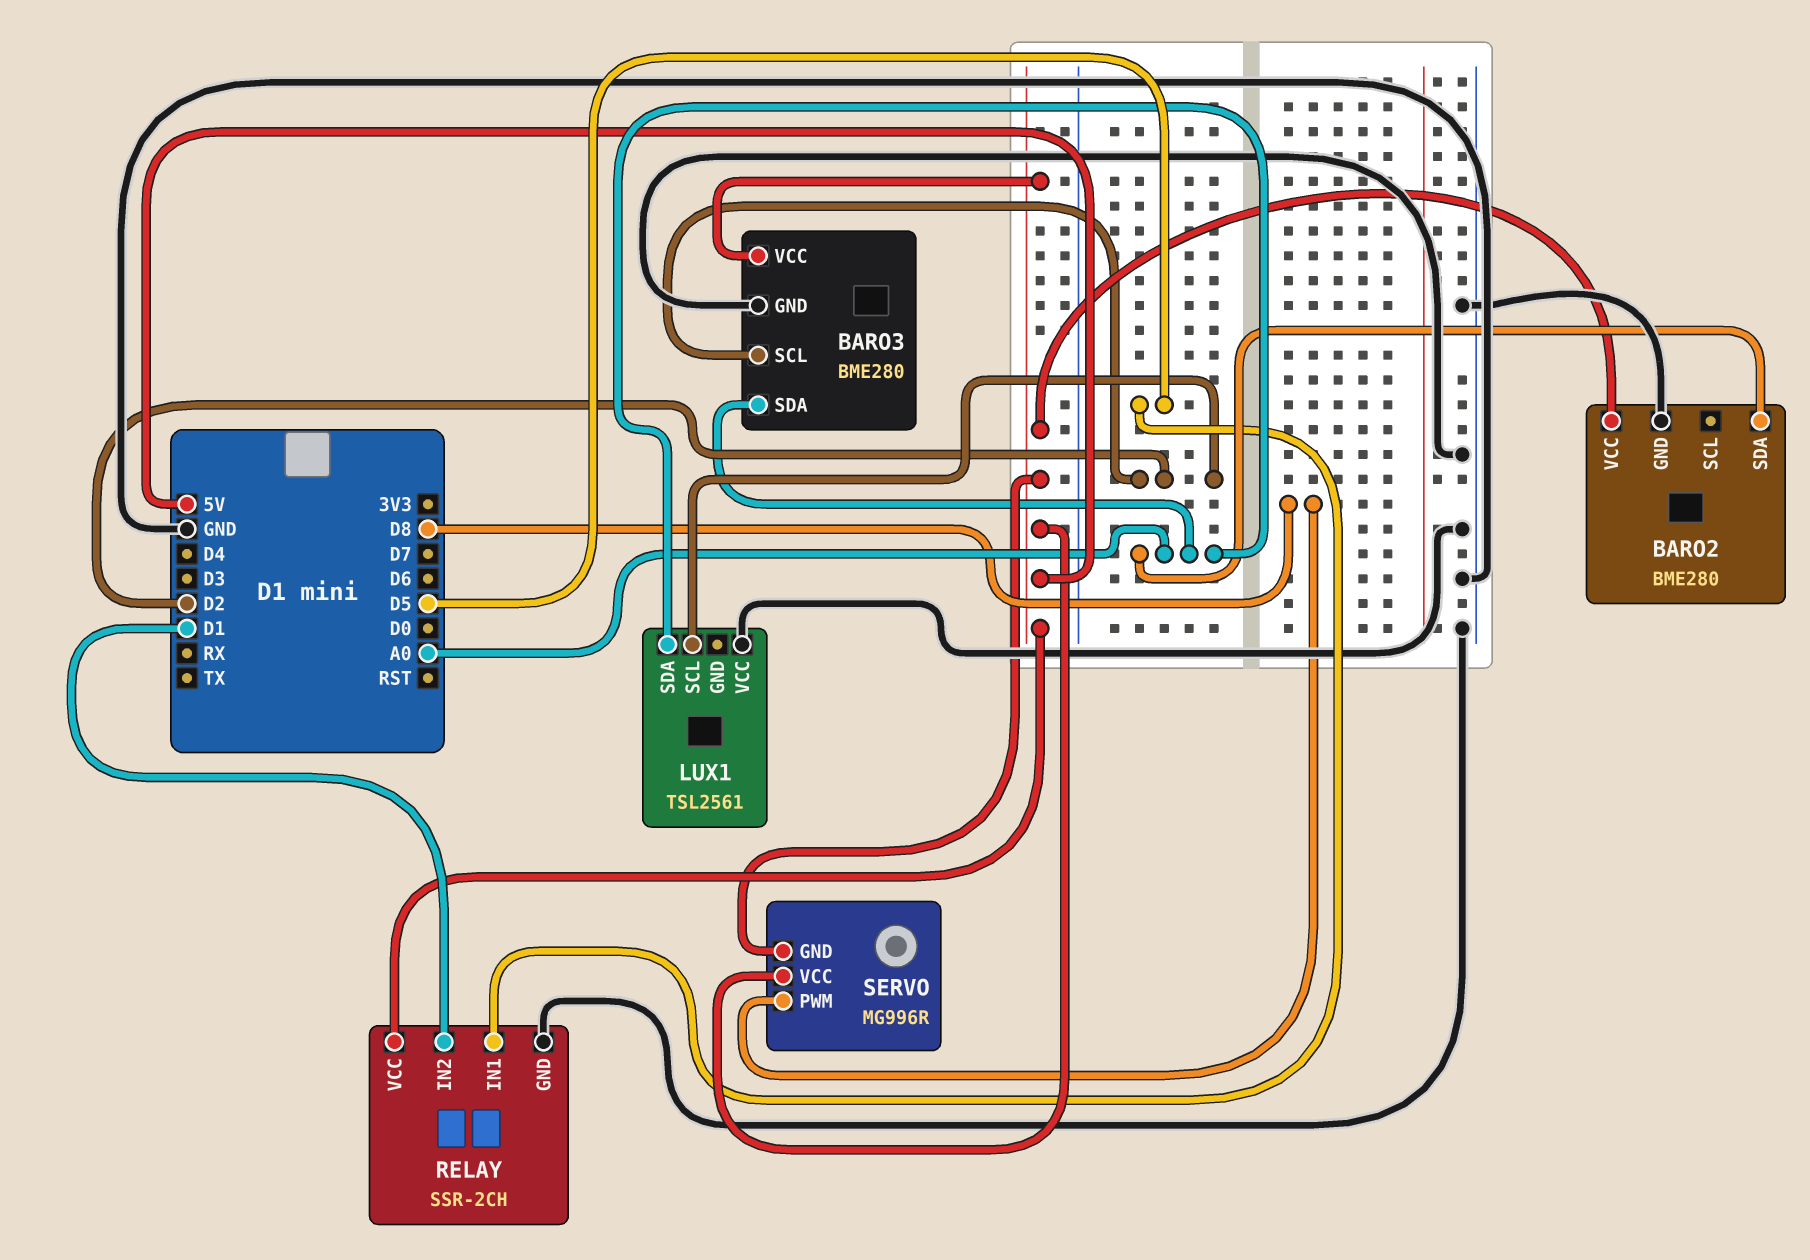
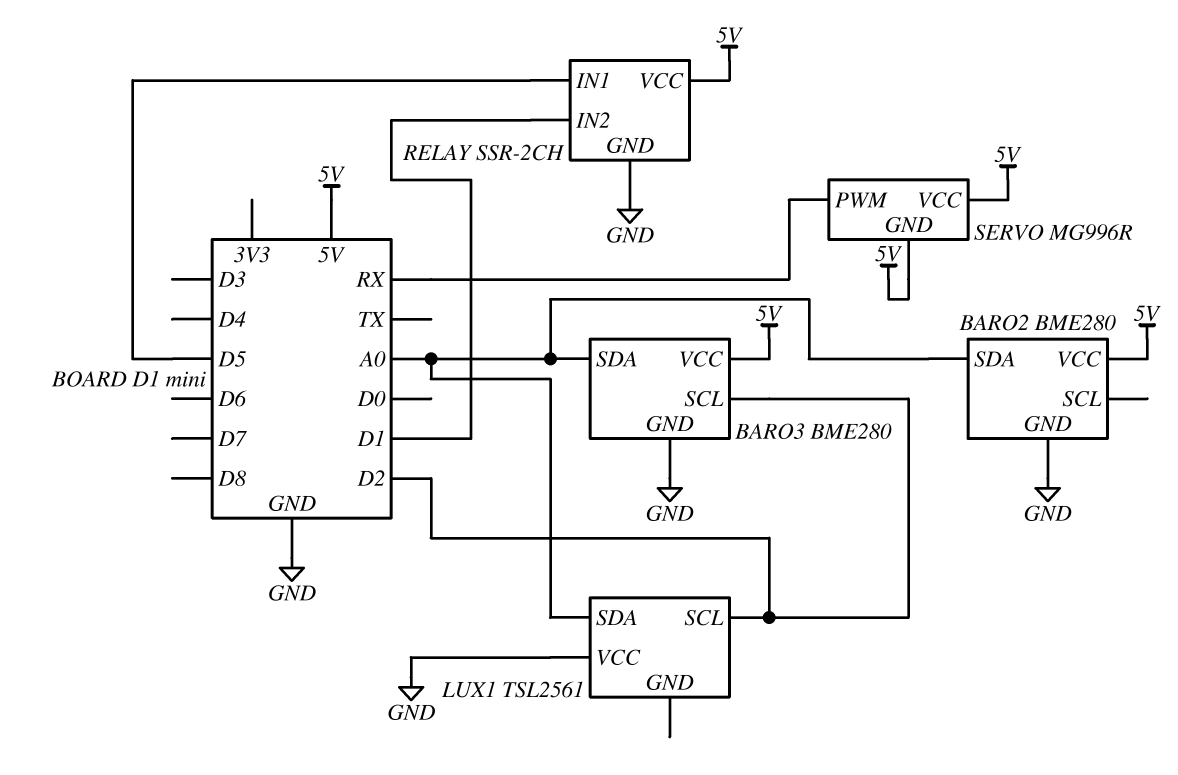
SERVO pin PWM: D8 -> RX

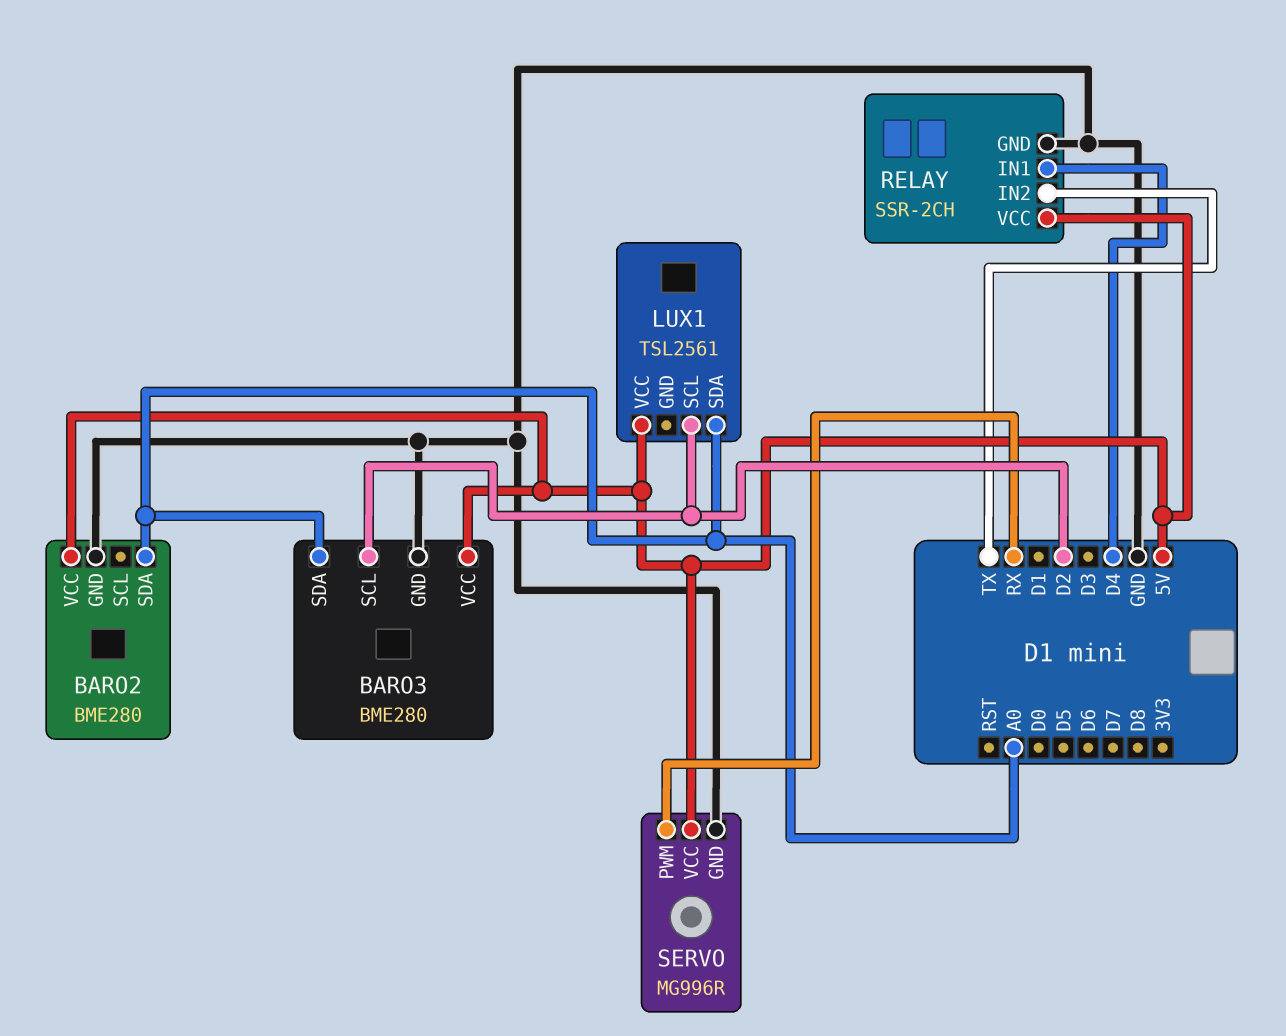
LUX1 pin VCC: GND -> 5V
RELAY pin IN1: D5 -> D4
RELAY pin IN2: D1 -> TX
SERVO pin GND: 5V -> GND

